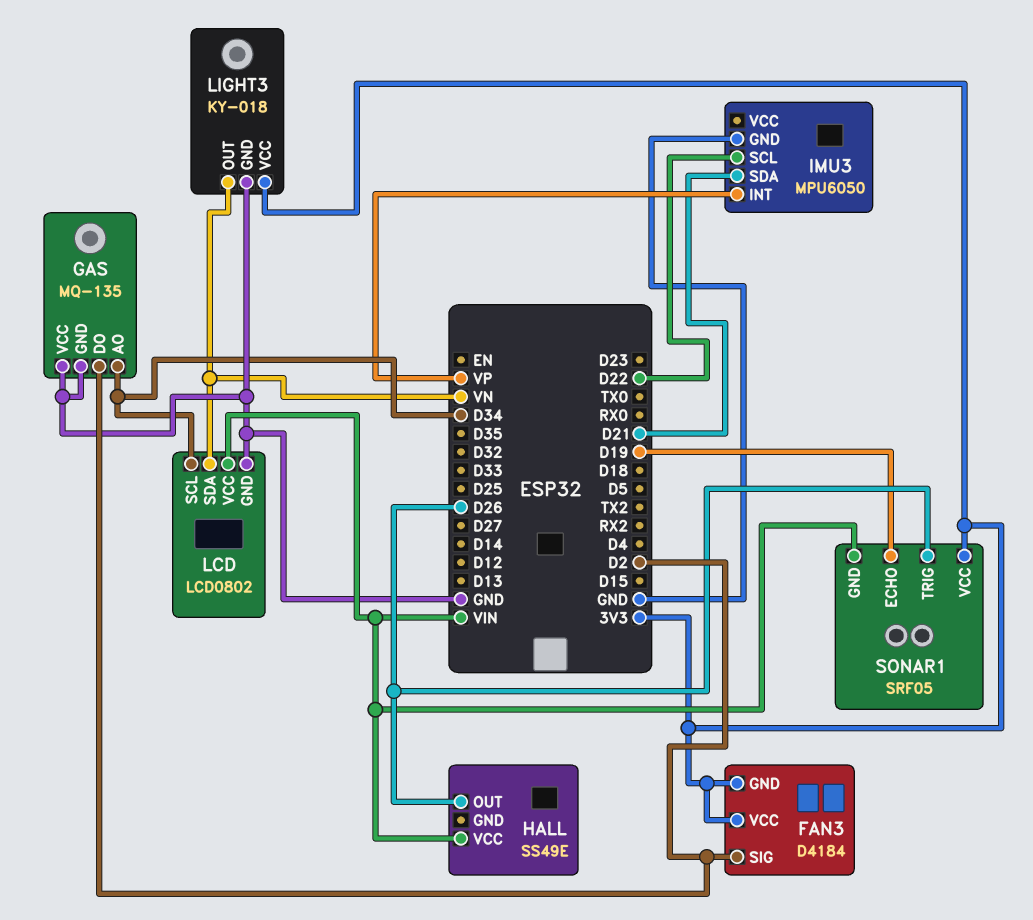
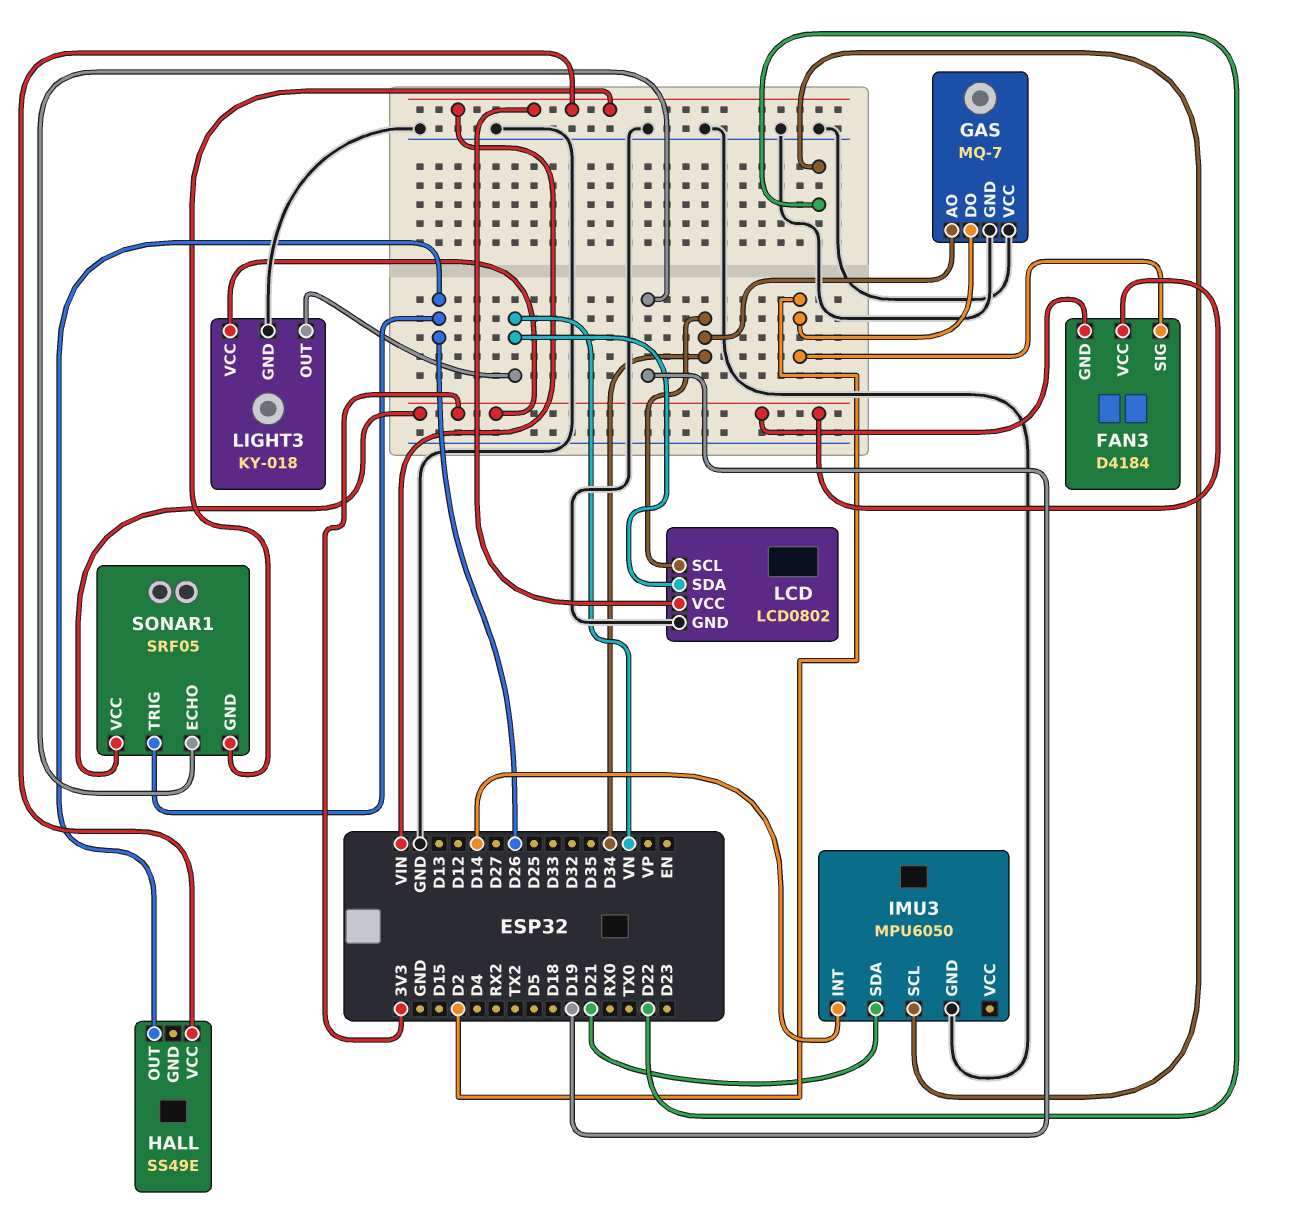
GAS: MQ-135 -> MQ-7
IMU3 pin INT: VP -> D14

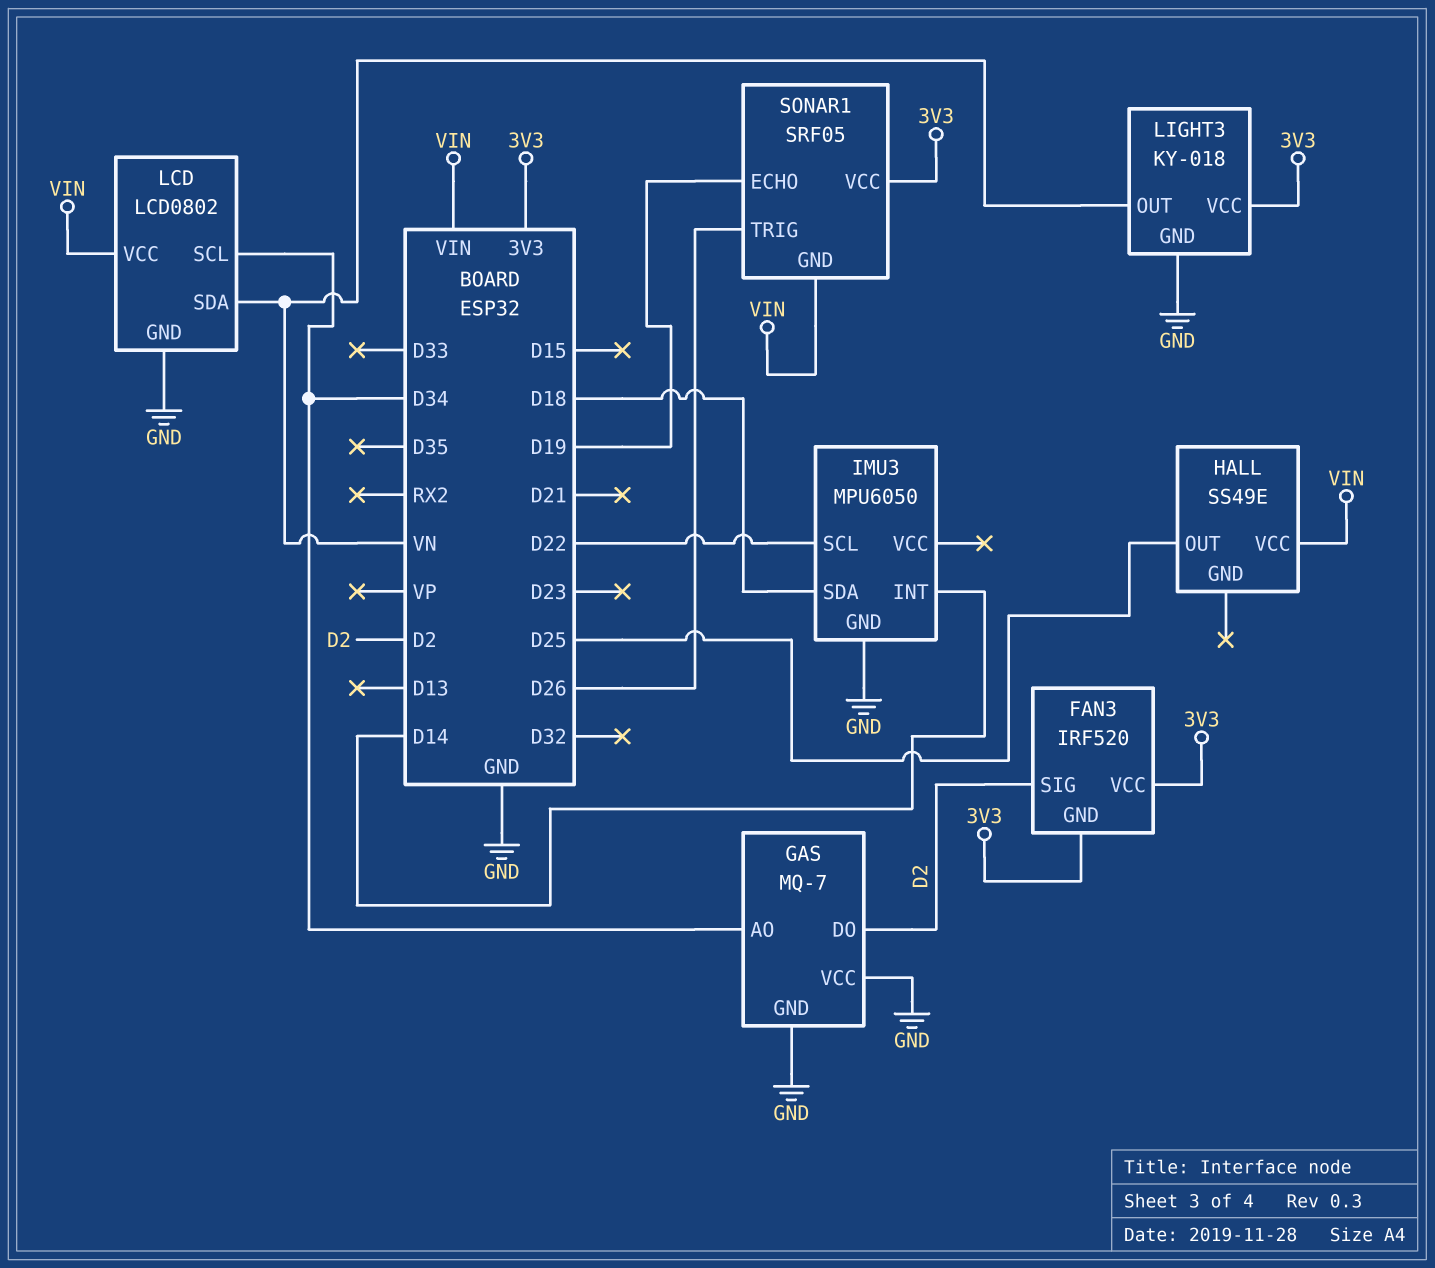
FAN3: D4184 -> IRF520
HALL pin OUT: D26 -> D25
IMU3 pin SDA: D21 -> D18

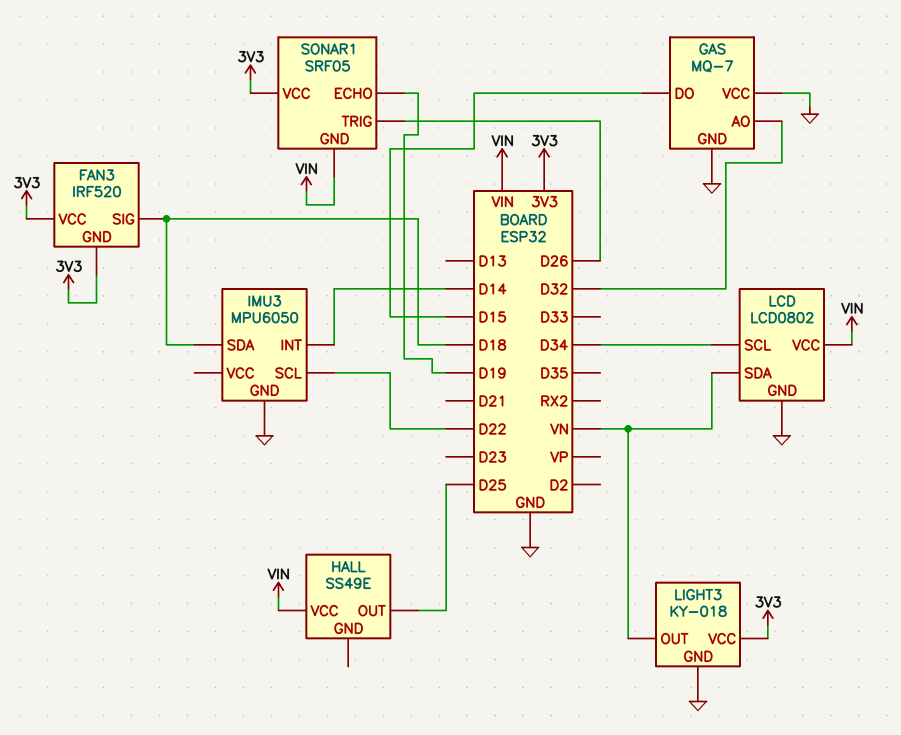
FAN3 pin SIG: D2 -> D18
GAS pin AO: D34 -> D32
GAS pin DO: D2 -> D15

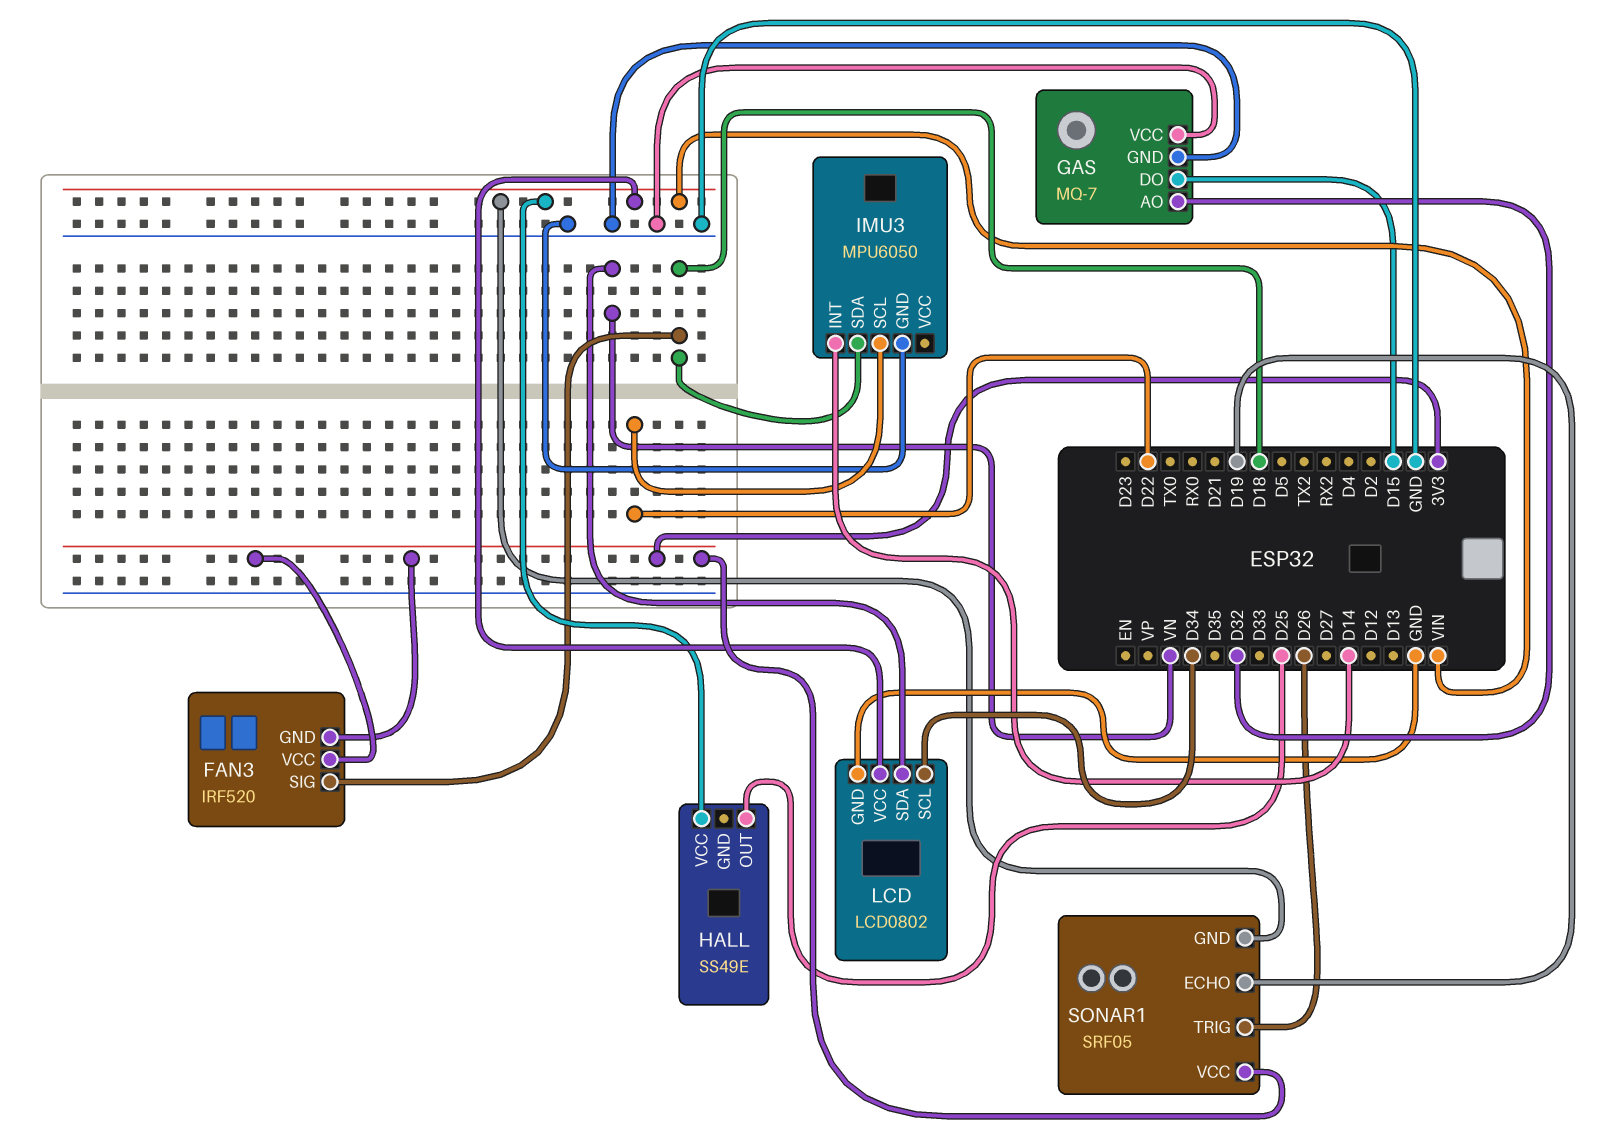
LIGHT3: KY-018 -> none
LIGHT3 pin GND: GND -> none
LIGHT3 pin OUT: VN -> none
LIGHT3 pin VCC: 3V3 -> none

